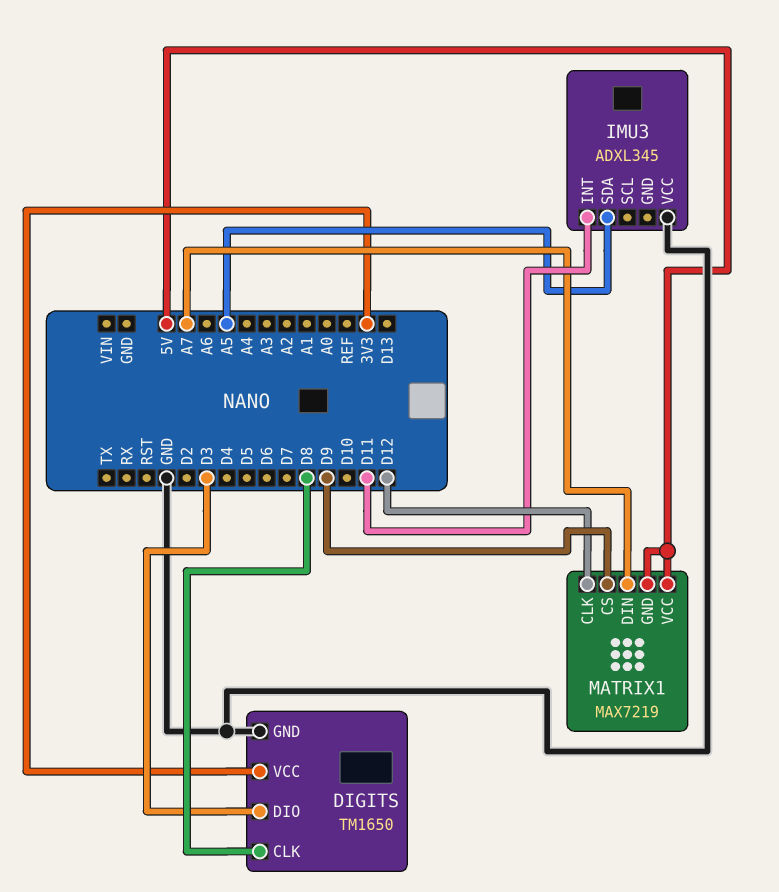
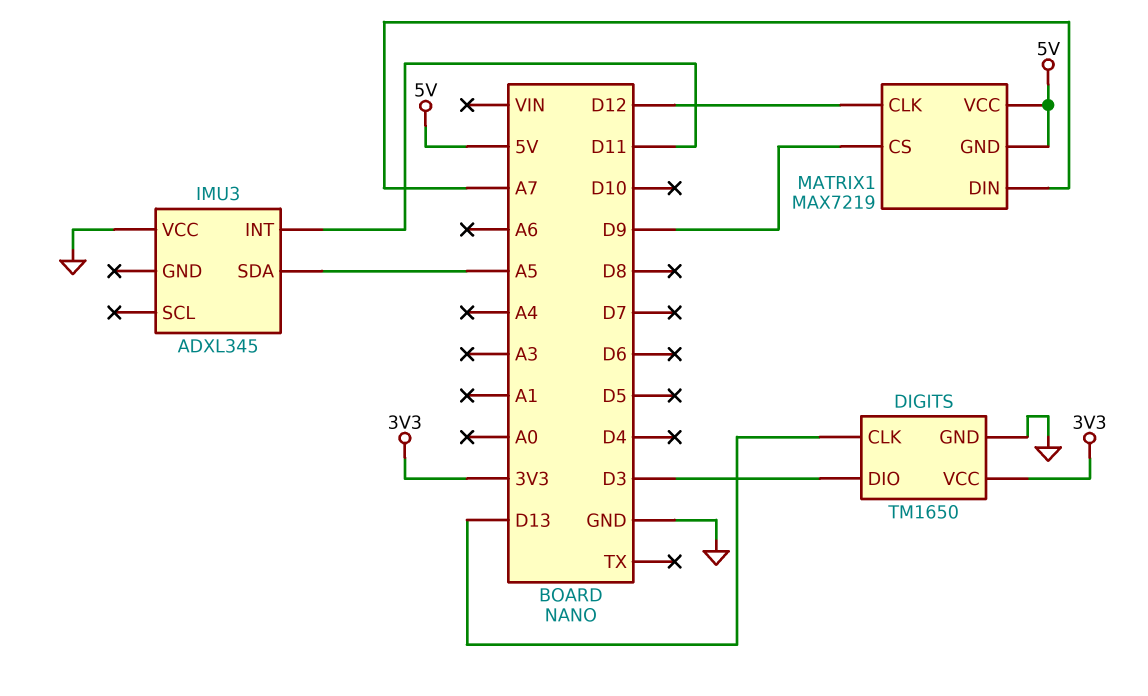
DIGITS pin CLK: D8 -> D13

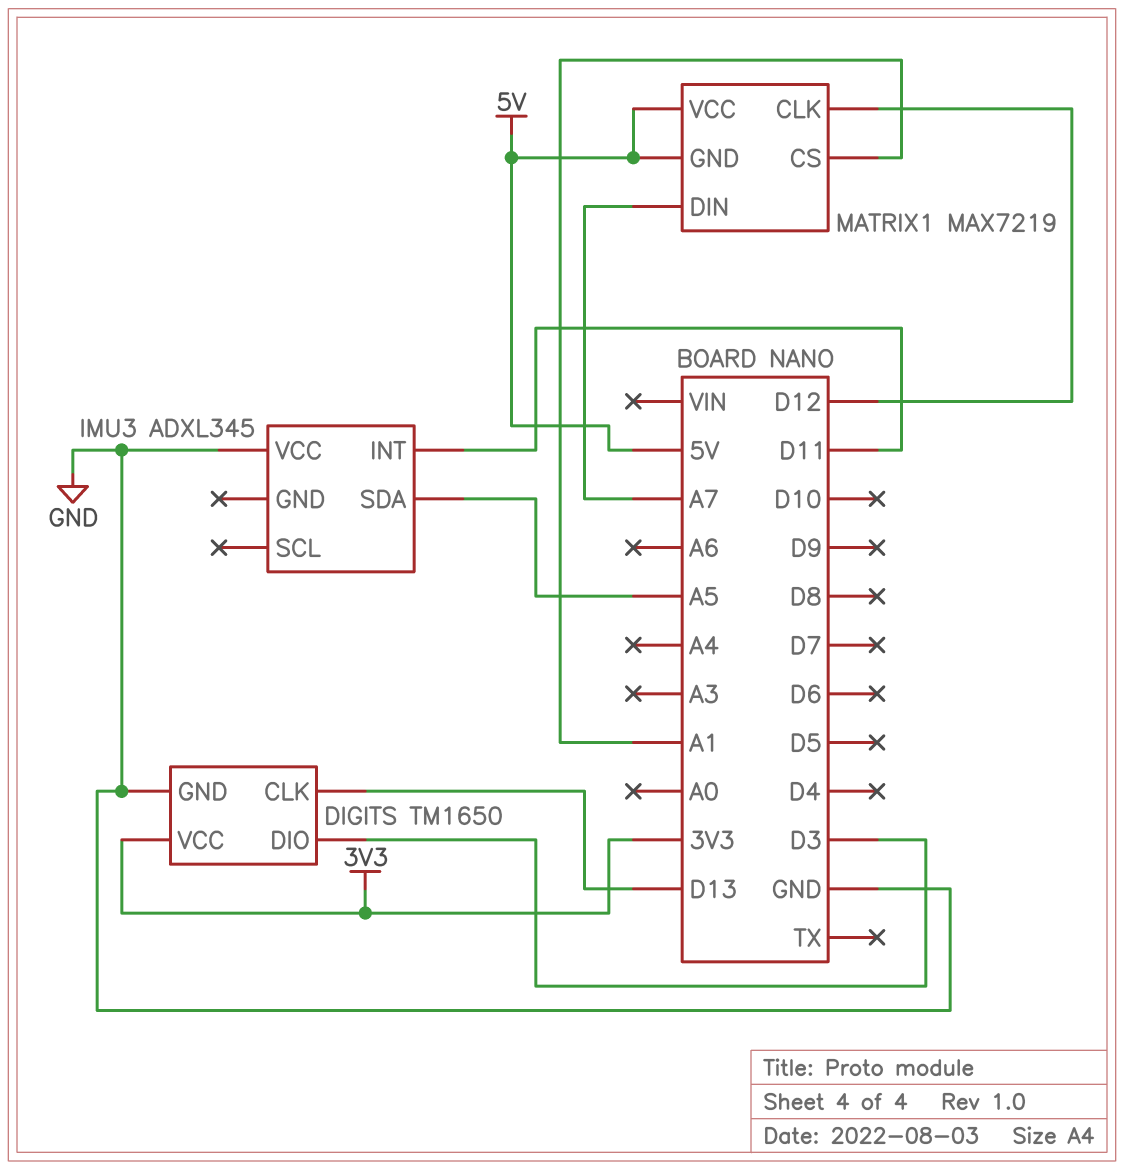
MATRIX1 pin CS: D9 -> A1

